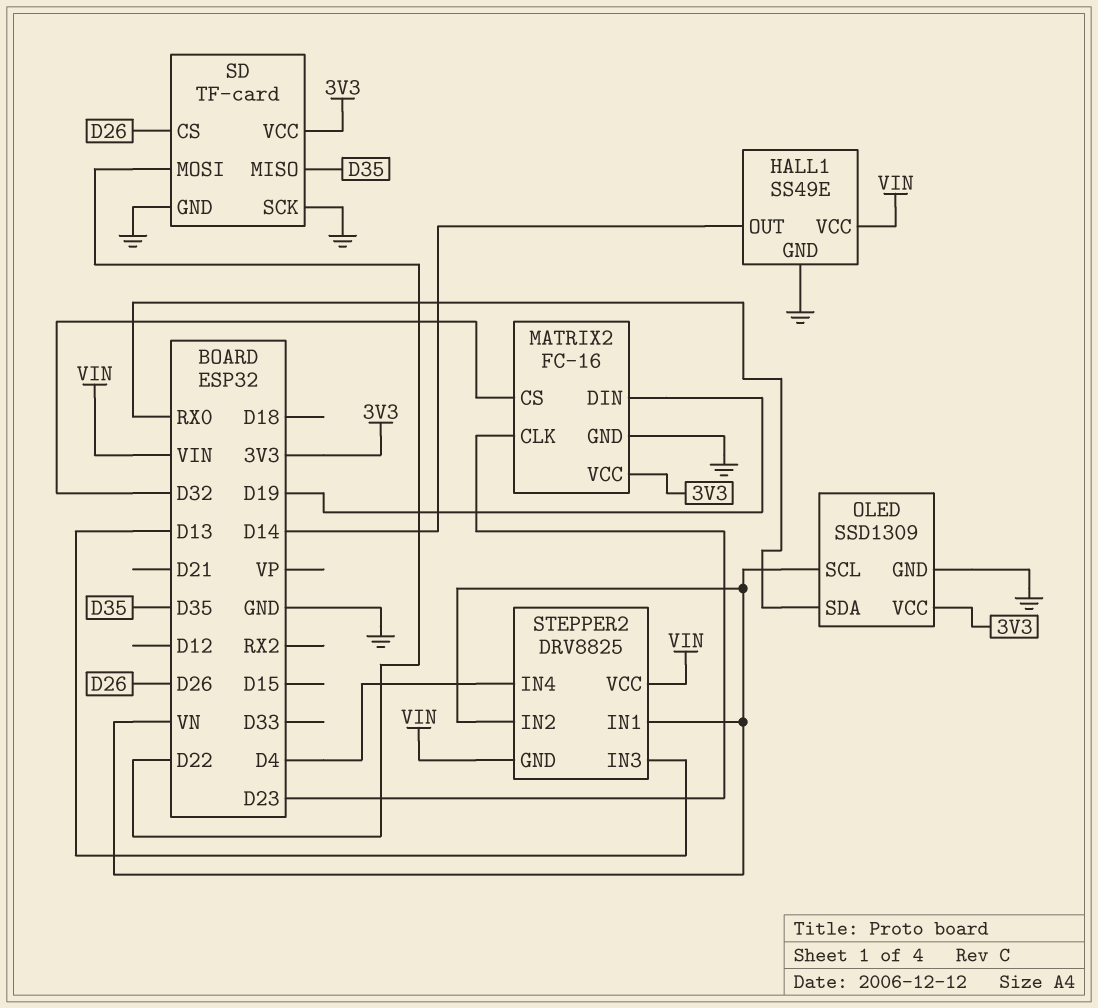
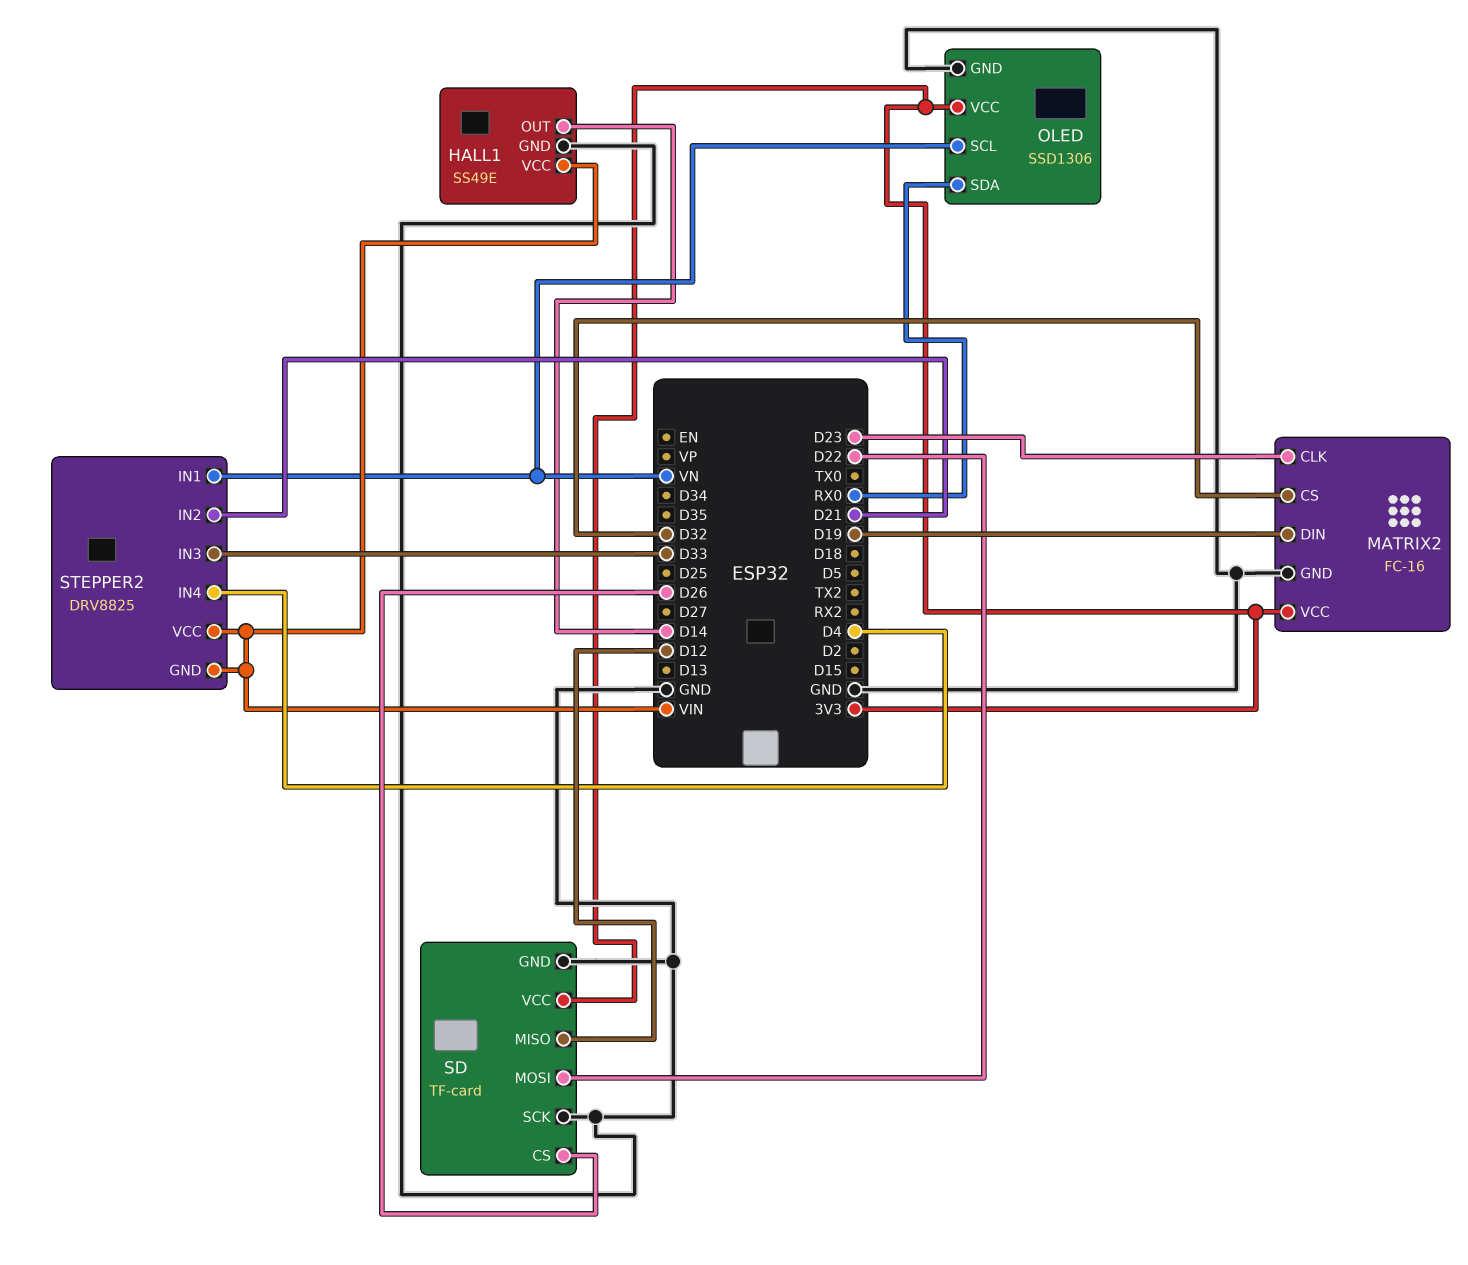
OLED: SSD1309 -> SSD1306
SD pin MISO: D35 -> D12
STEPPER2 pin IN2: VN -> D21
STEPPER2 pin IN3: D13 -> D33

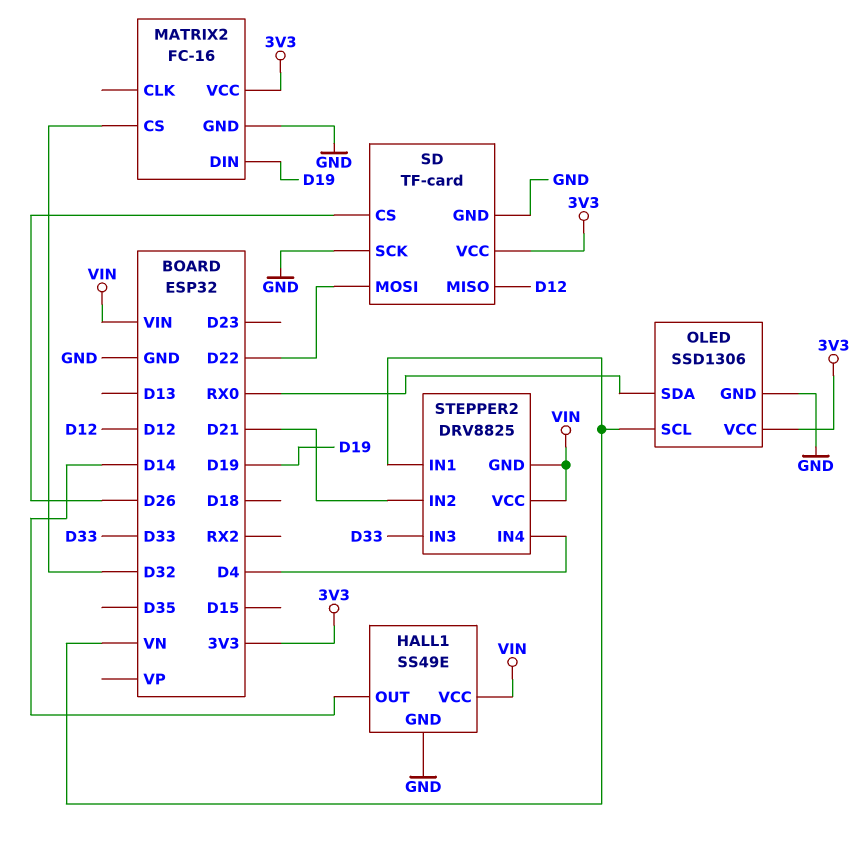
MATRIX2 pin CLK: D23 -> none

